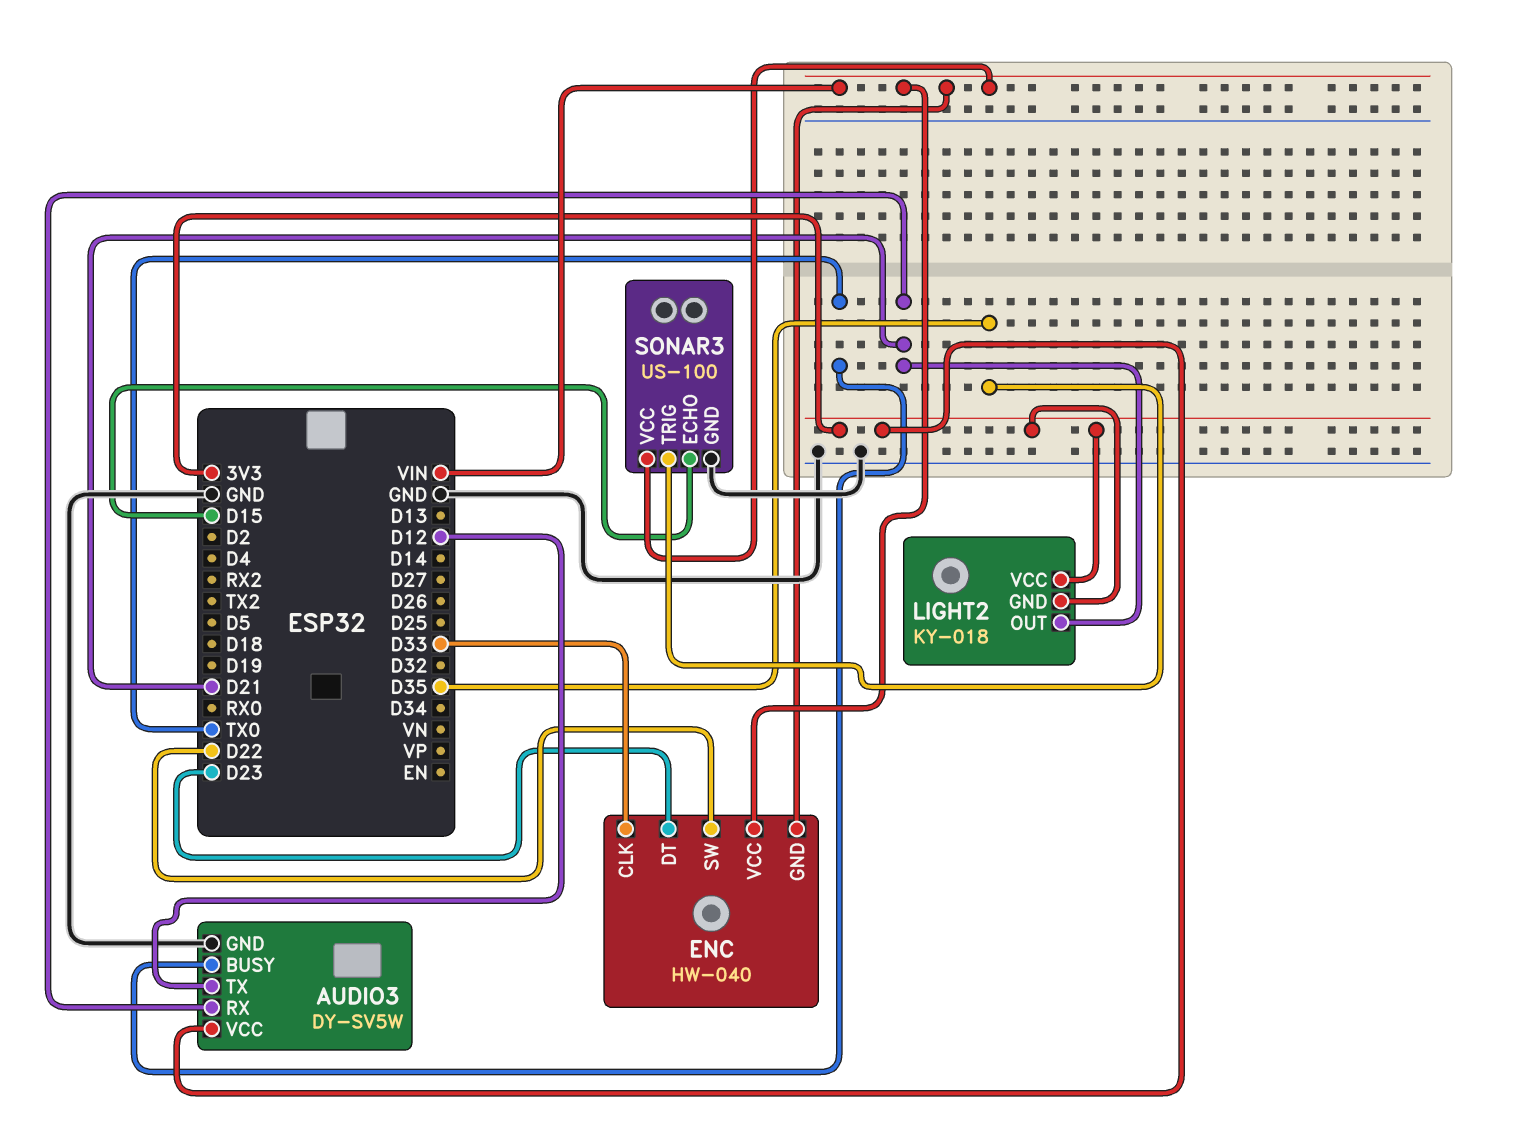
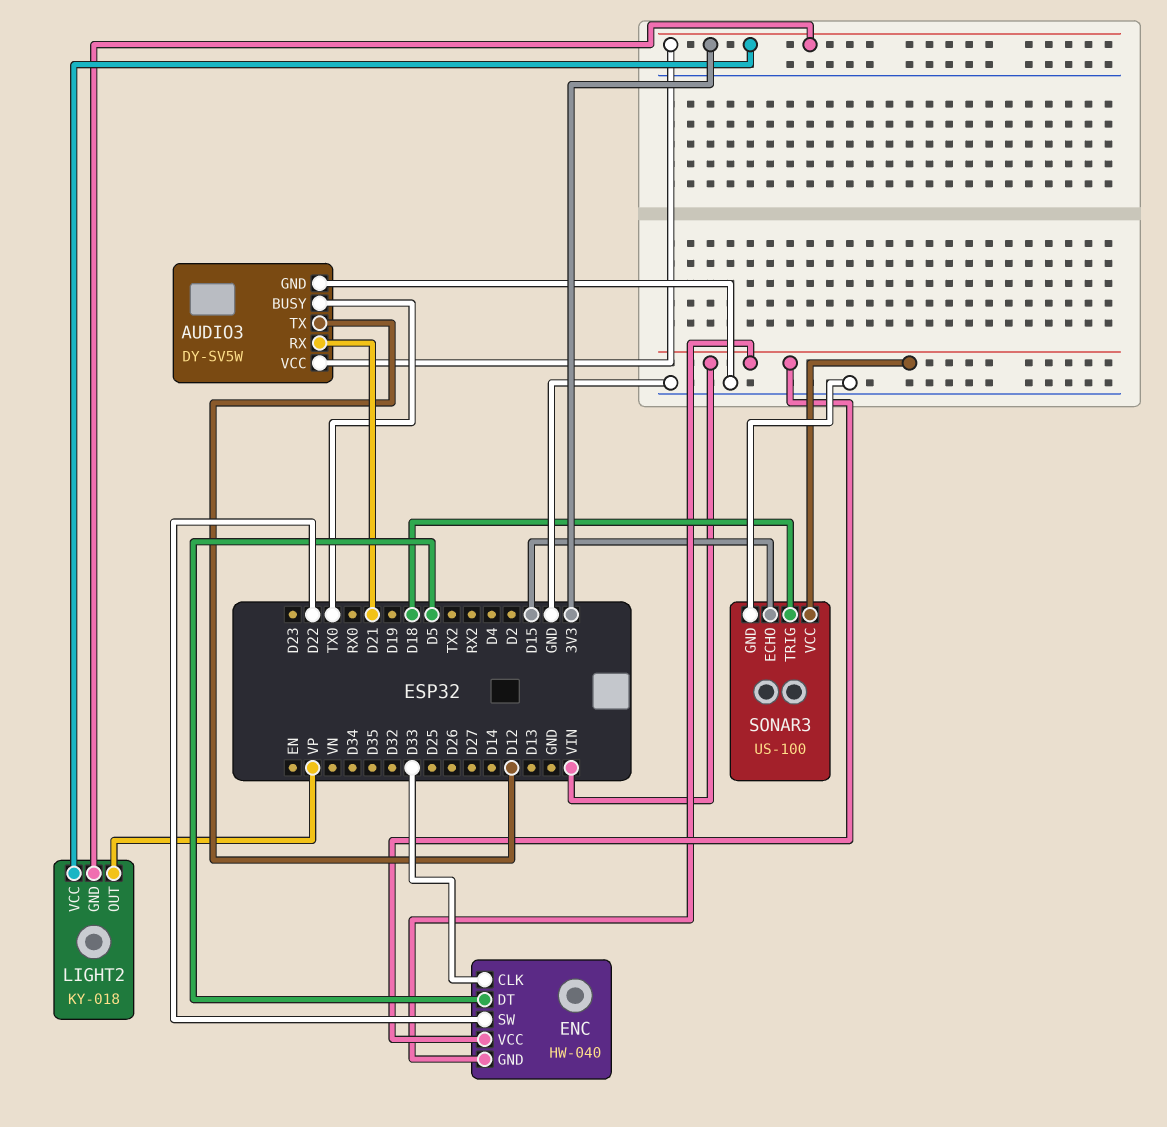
ENC pin DT: D23 -> D5
LIGHT2 pin OUT: D21 -> VP
SONAR3 pin TRIG: D35 -> D18

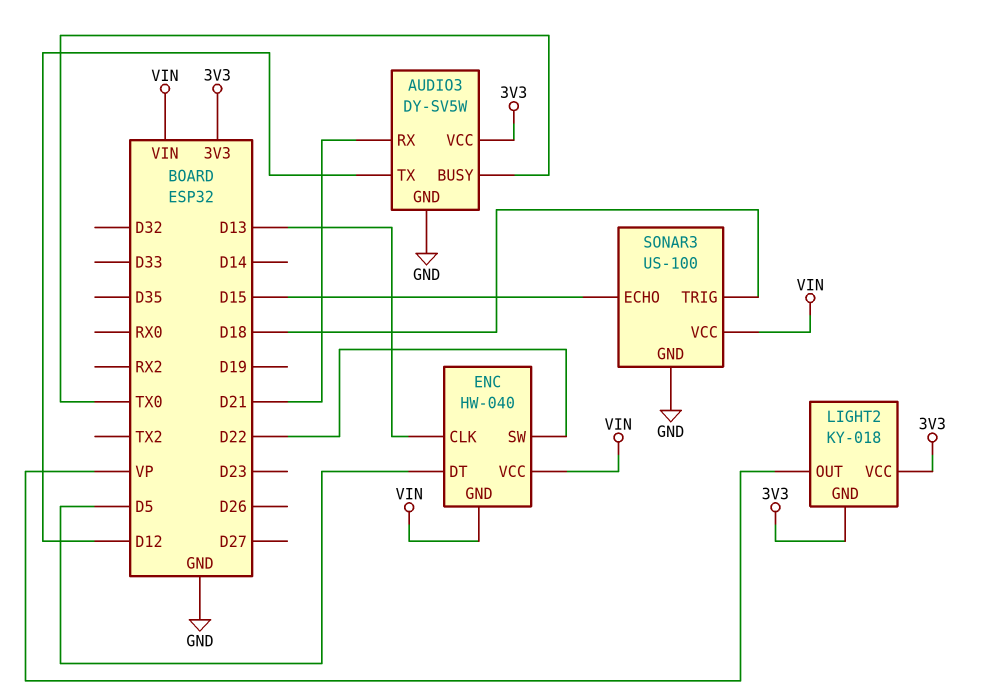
ENC pin CLK: D33 -> D13

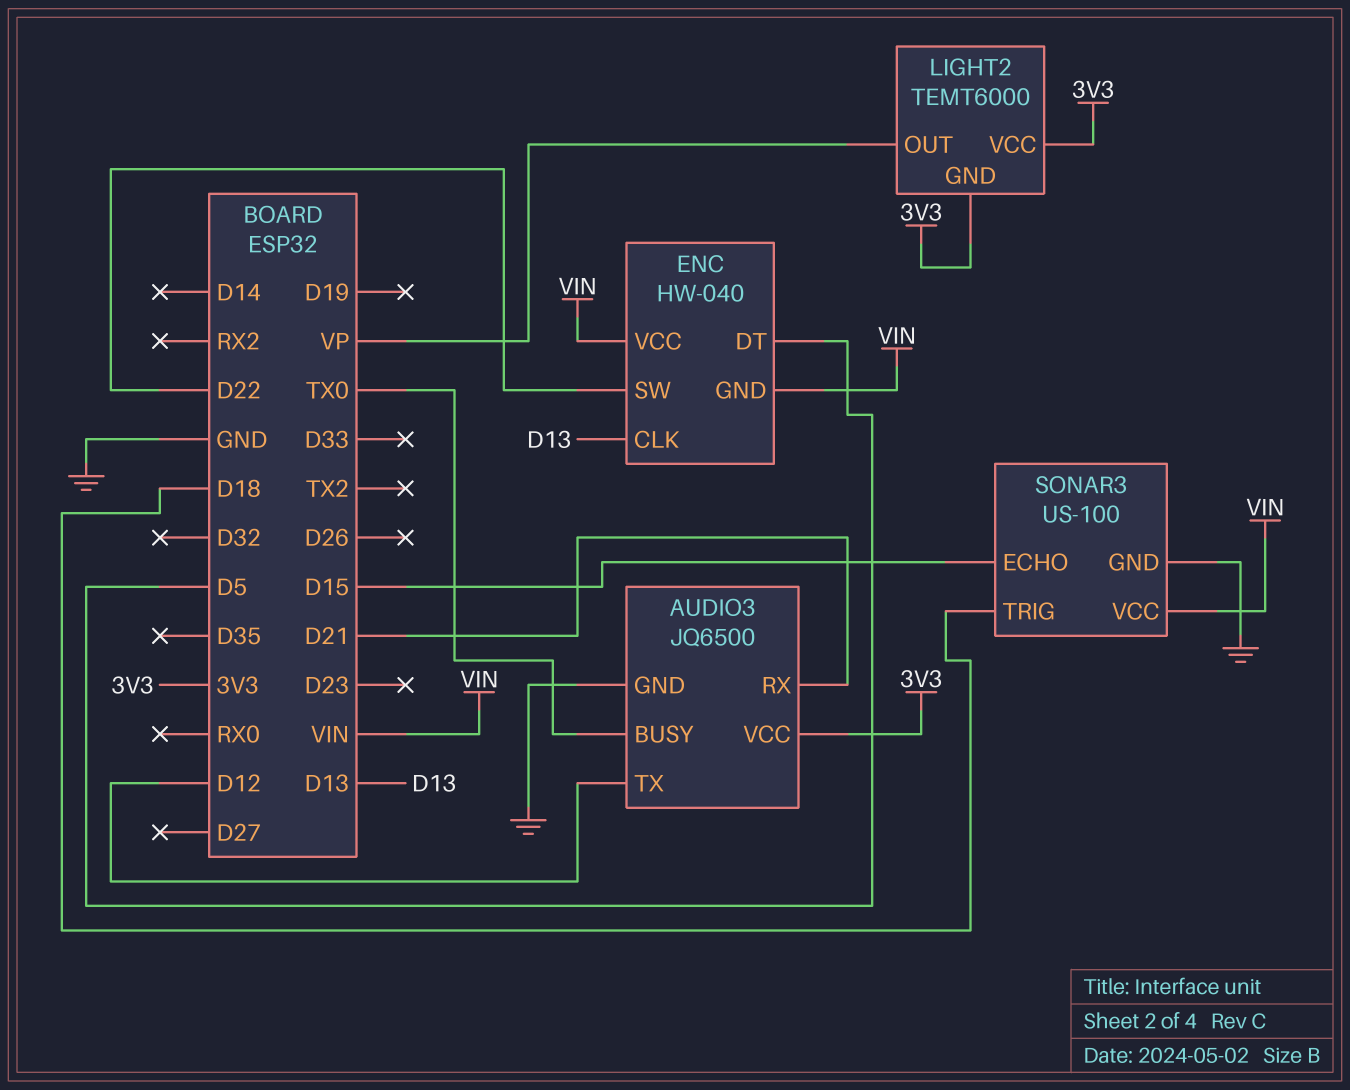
AUDIO3: DY-SV5W -> JQ6500
LIGHT2: KY-018 -> TEMT6000

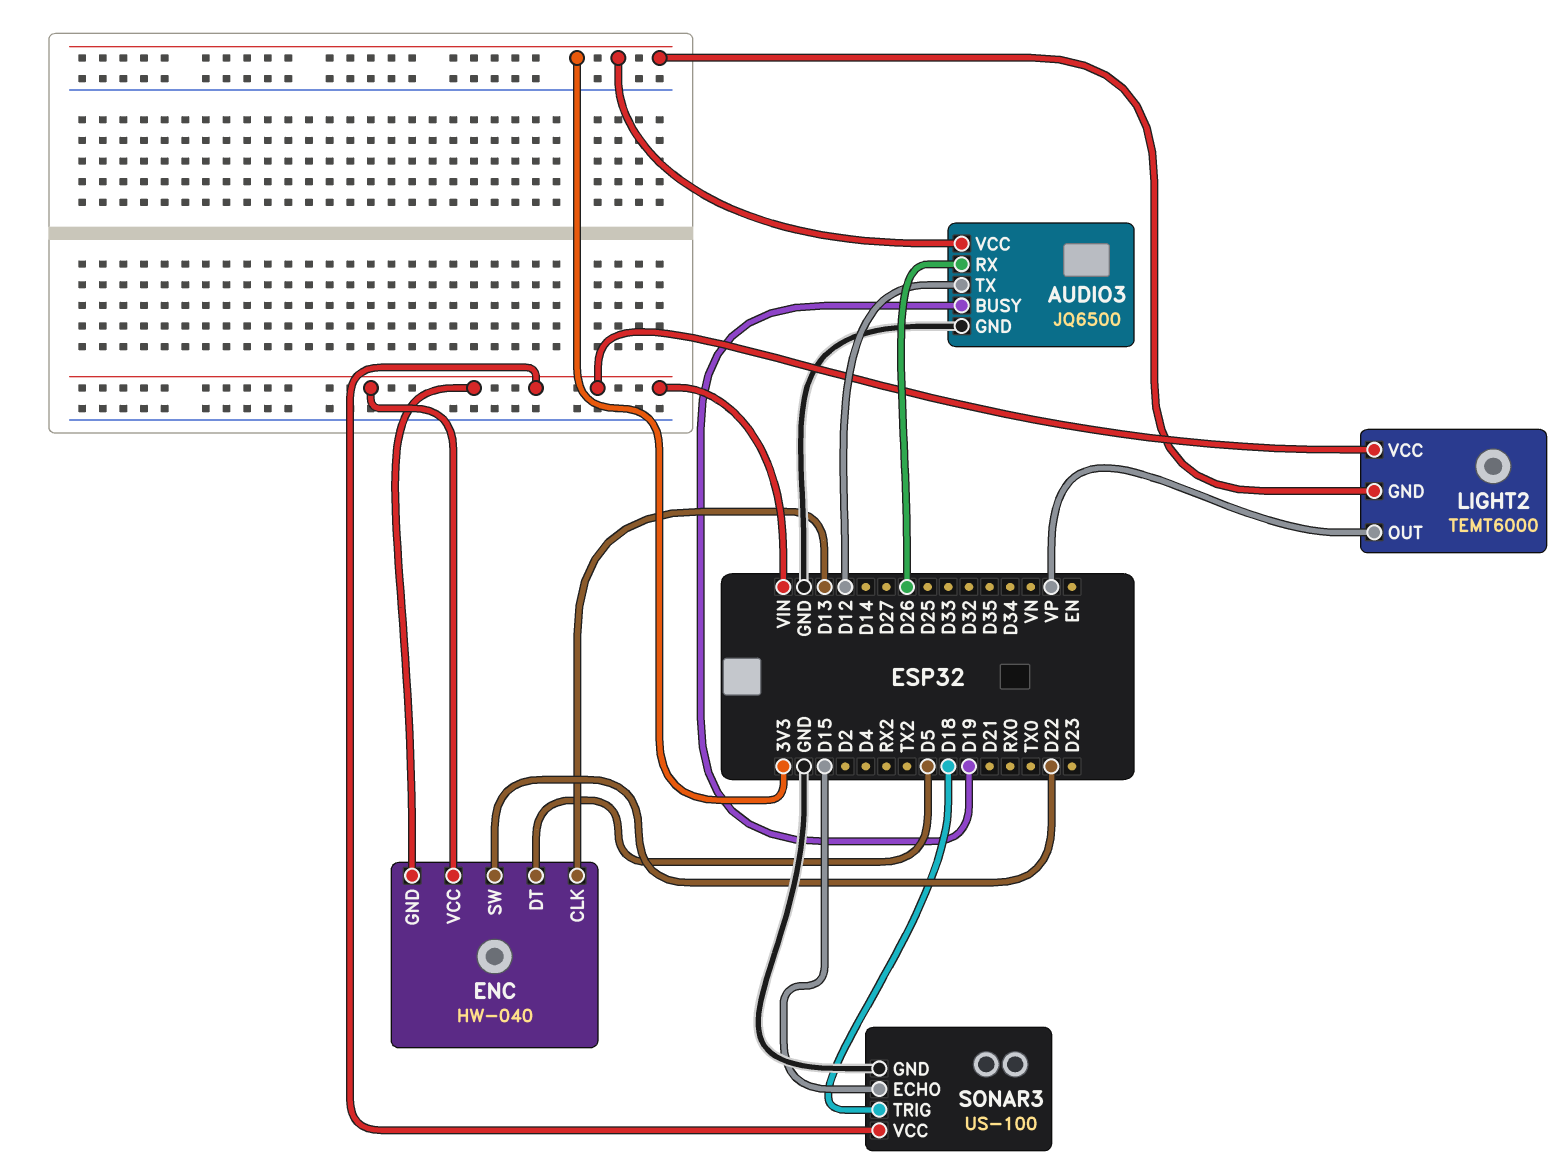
AUDIO3 pin BUSY: TX0 -> D19
AUDIO3 pin RX: D21 -> D26
LIGHT2 pin VCC: 3V3 -> VIN

